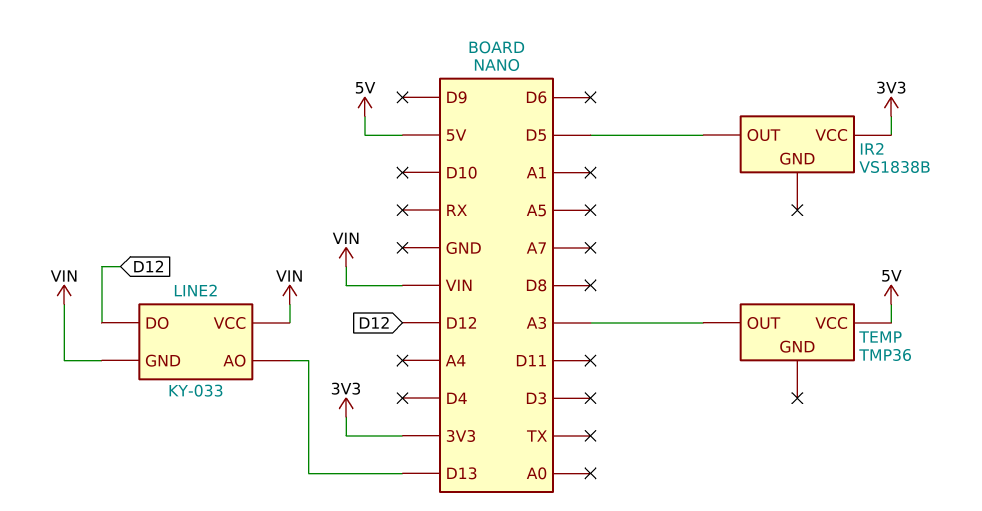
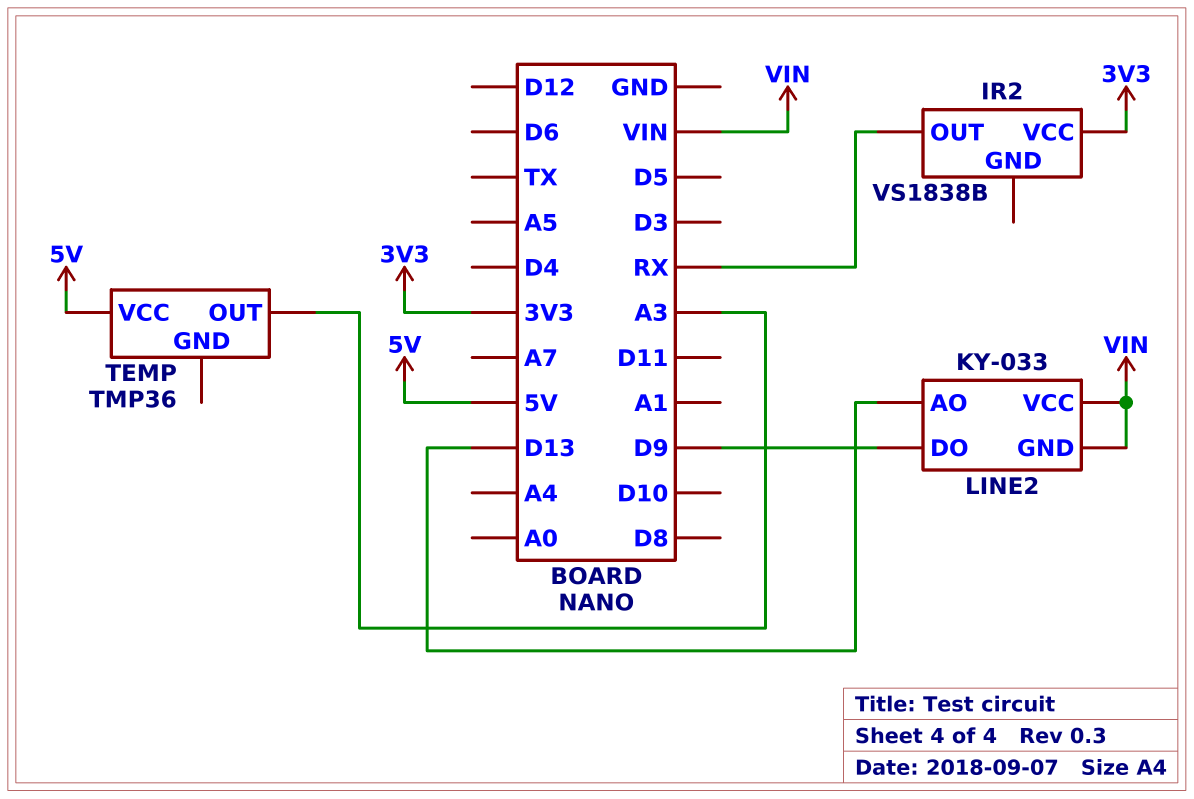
IR2 pin OUT: D5 -> RX
LINE2 pin DO: D12 -> D9

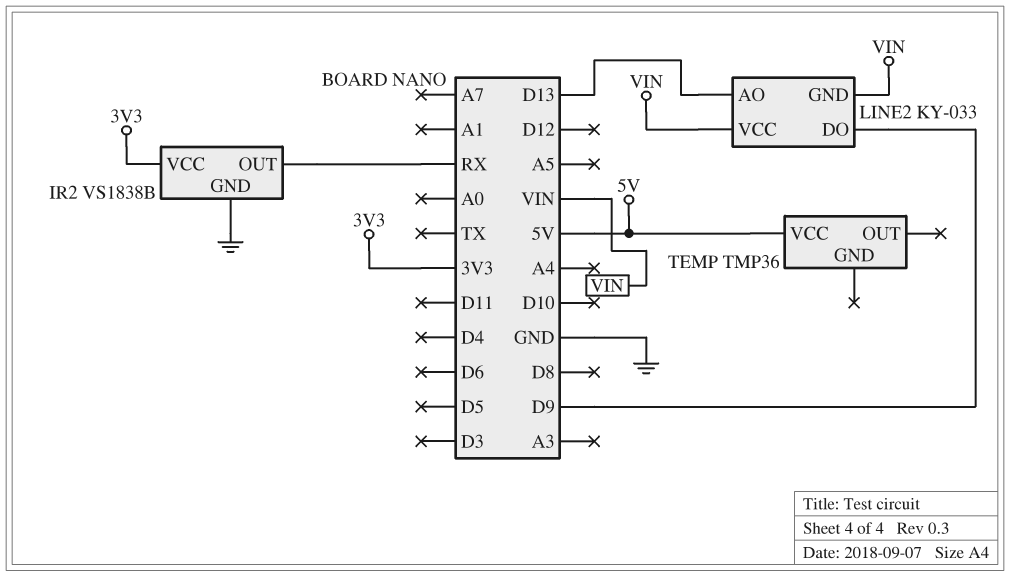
IR2 pin GND: none -> GND
TEMP pin OUT: A3 -> none

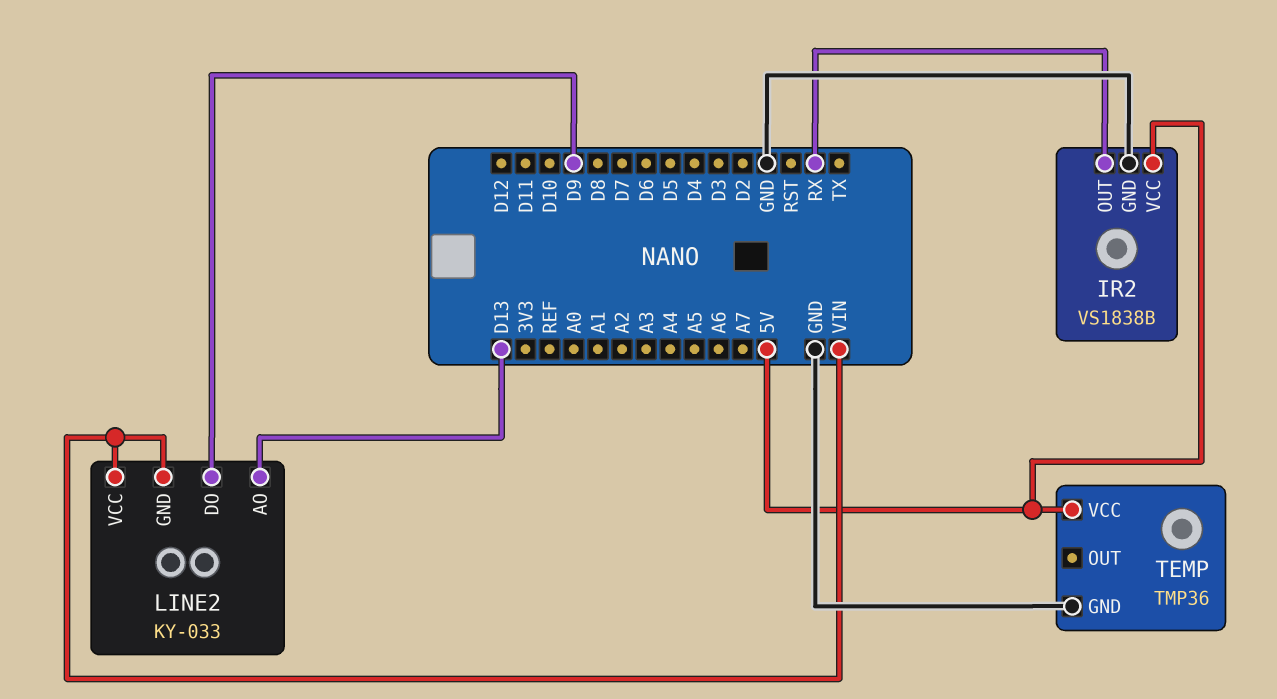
IR2 pin VCC: 3V3 -> 5V
TEMP pin GND: none -> GND

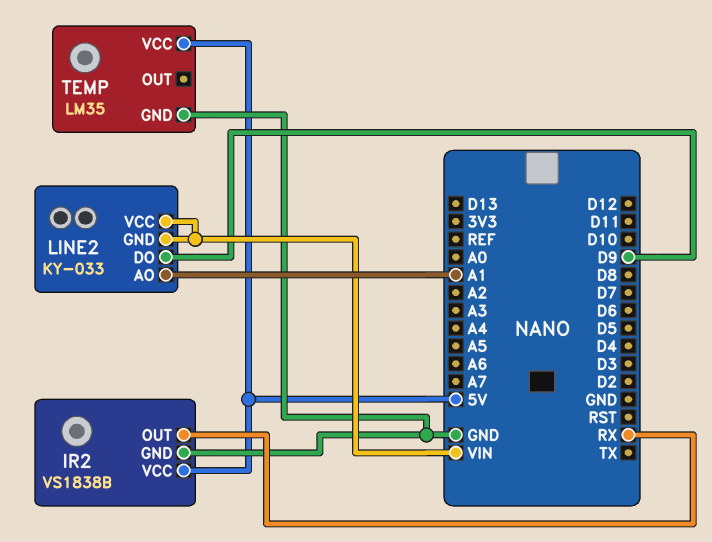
LINE2 pin AO: D13 -> A1
TEMP: TMP36 -> LM35

